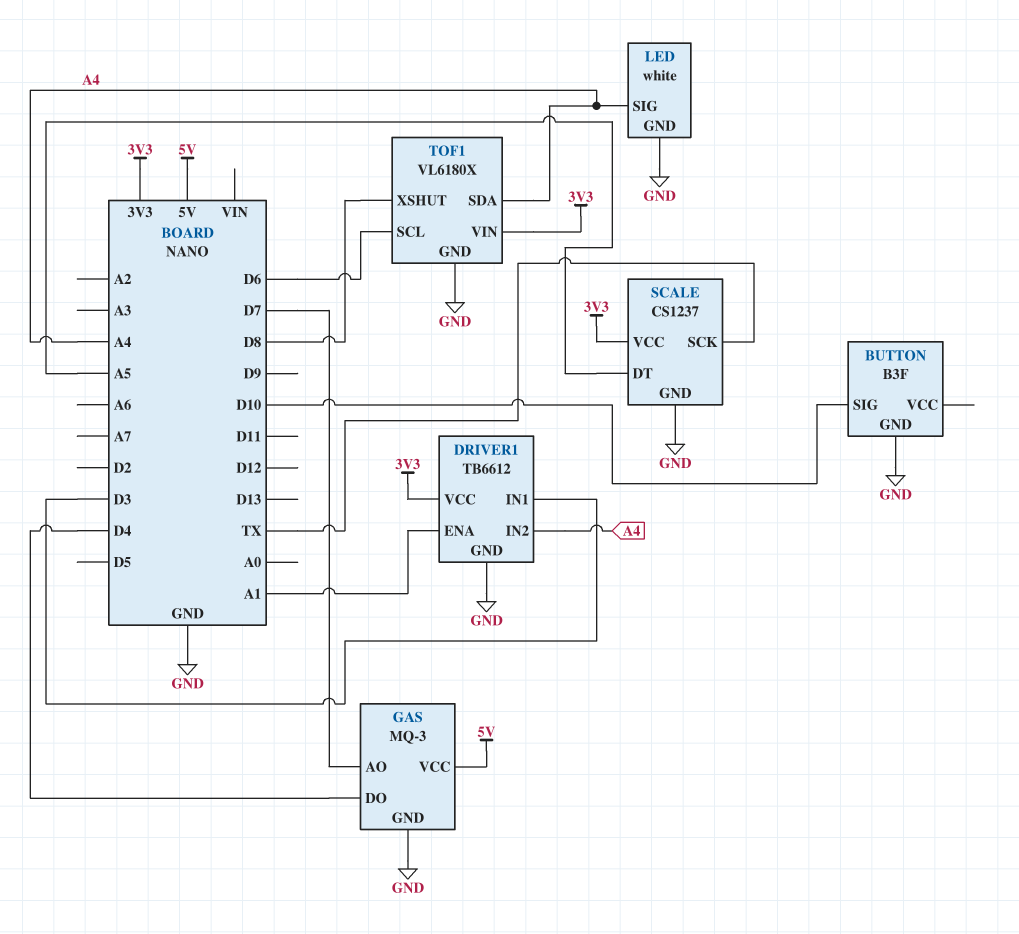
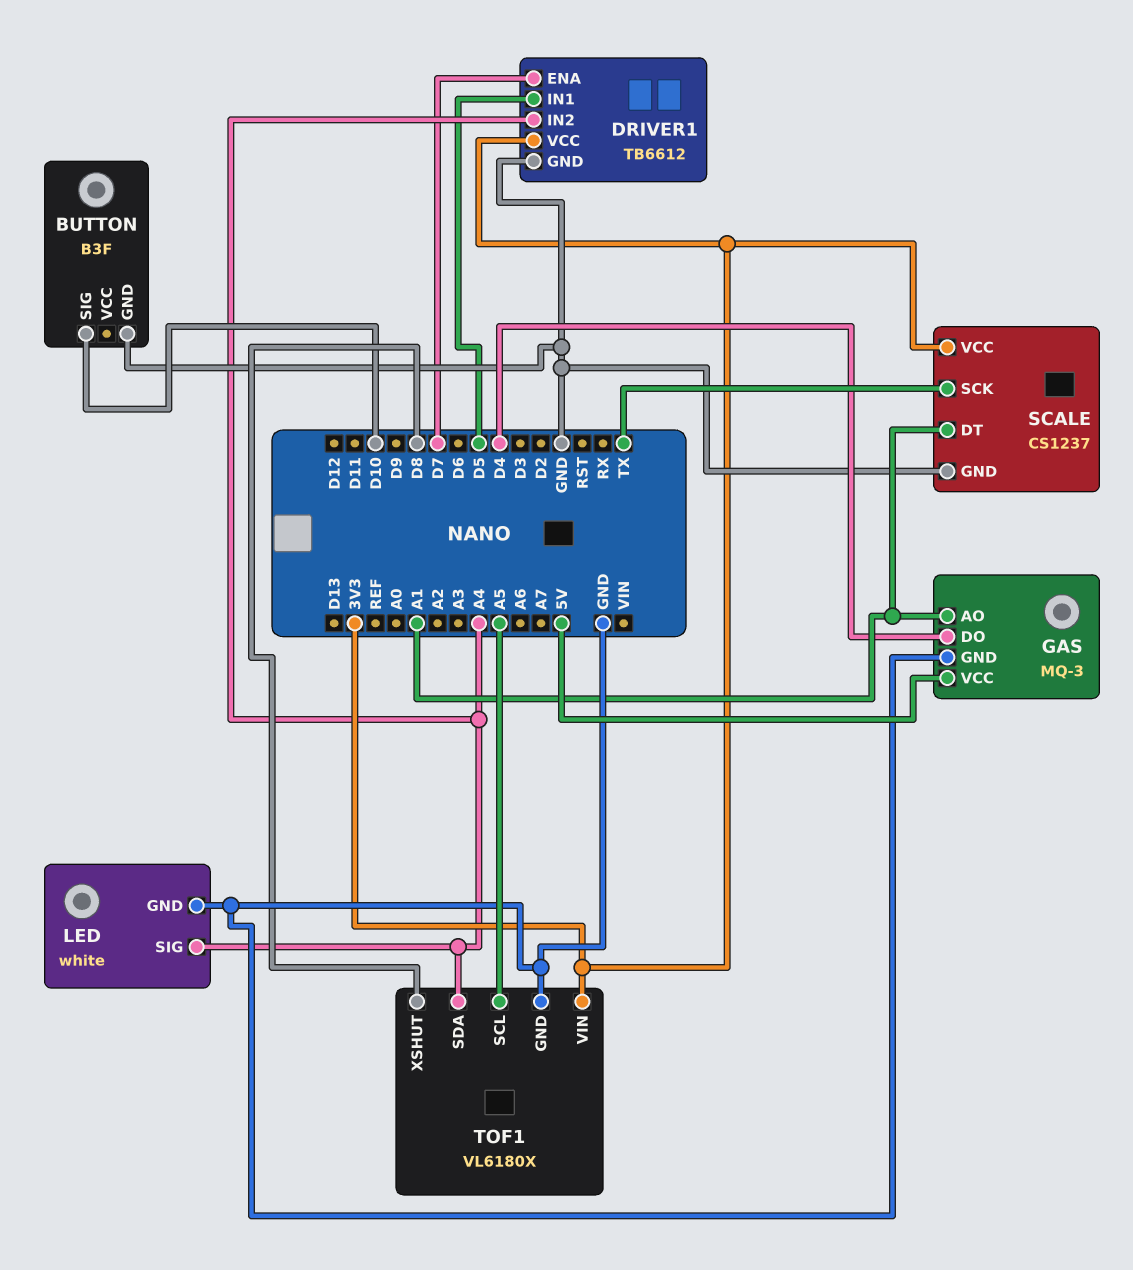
DRIVER1 pin ENA: A1 -> D7
DRIVER1 pin IN1: D3 -> D5
GAS pin AO: D7 -> A1
SCALE pin DT: A5 -> A1
TOF1 pin SCL: D6 -> A5

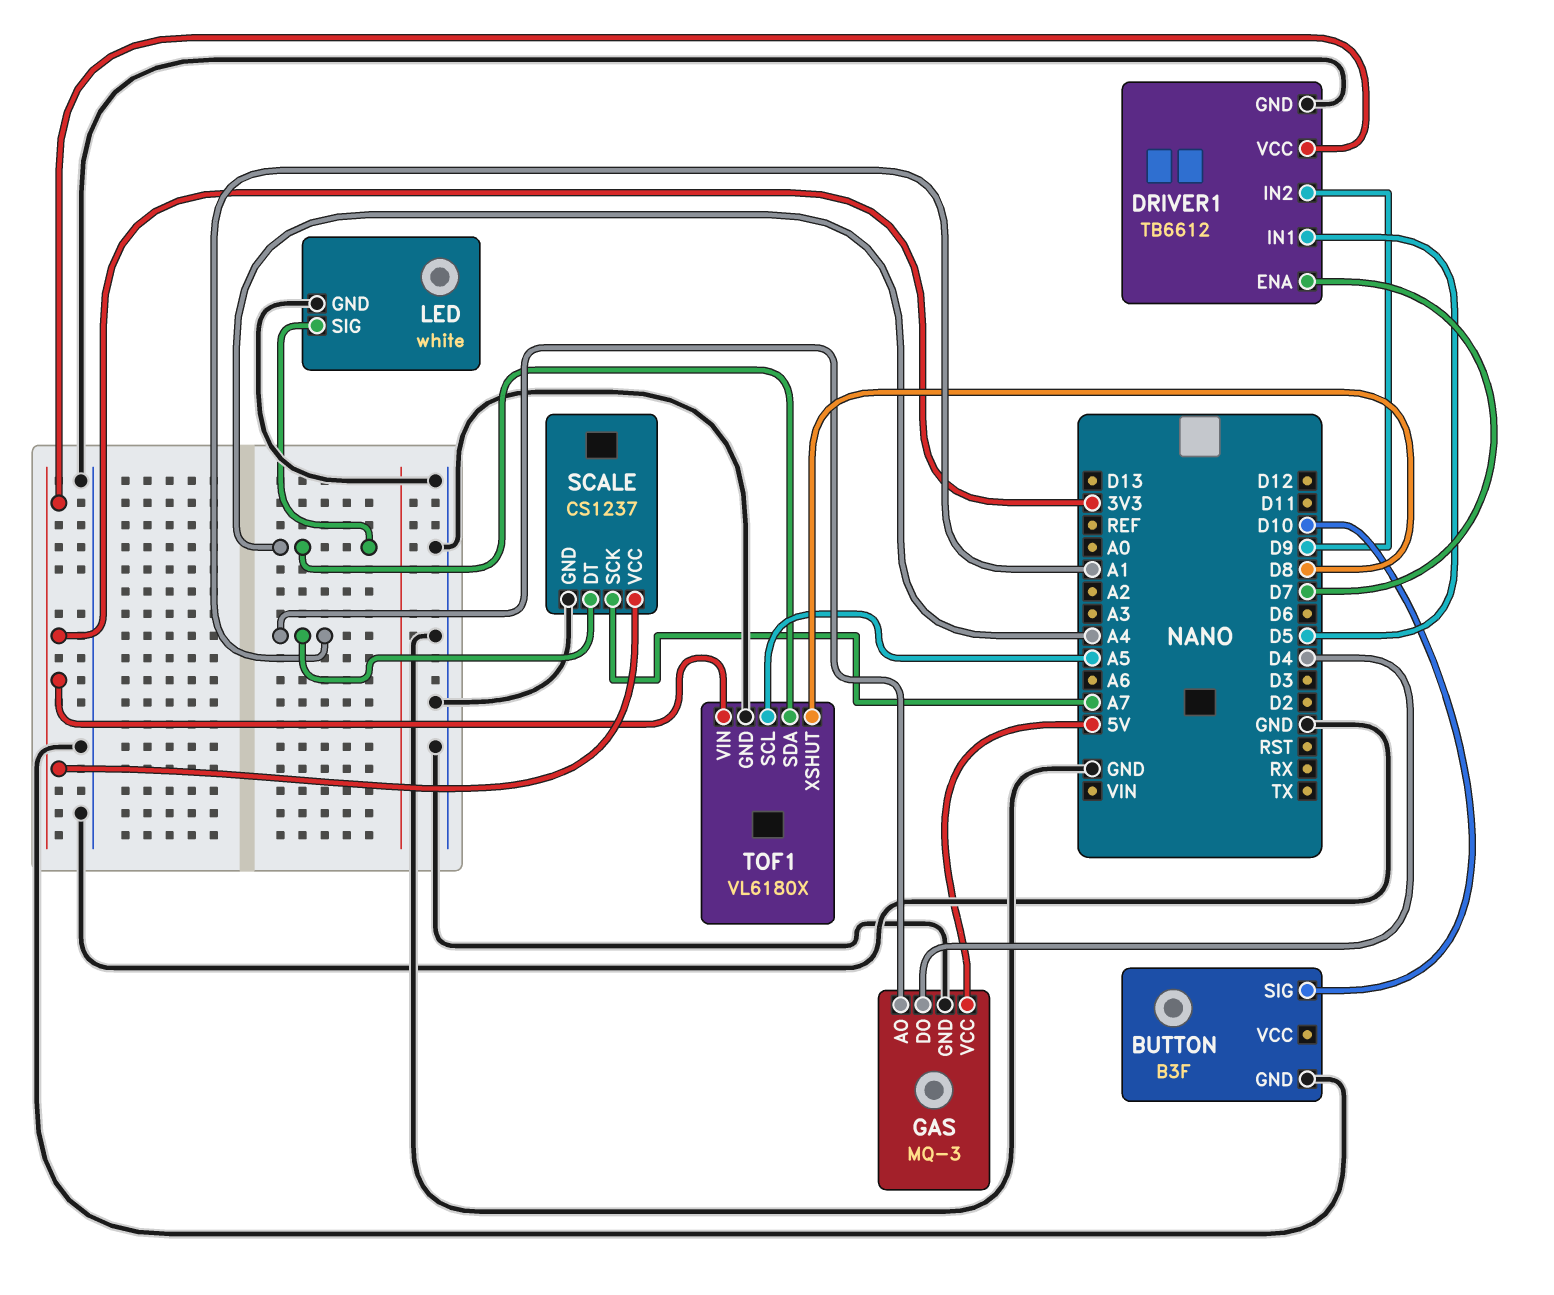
DRIVER1 pin IN2: A4 -> D9
SCALE pin SCK: TX -> A7

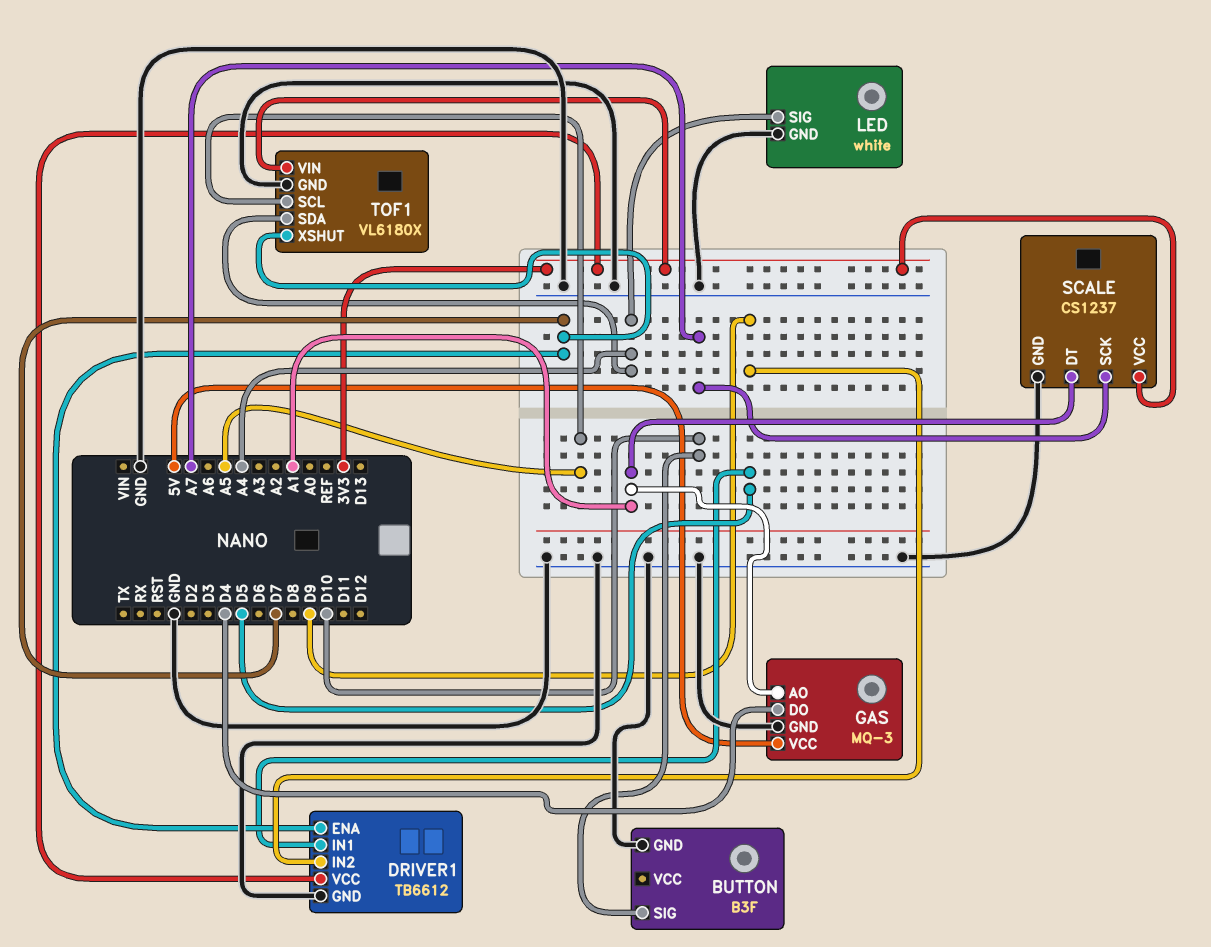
TOF1 pin XSHUT: D8 -> D7

